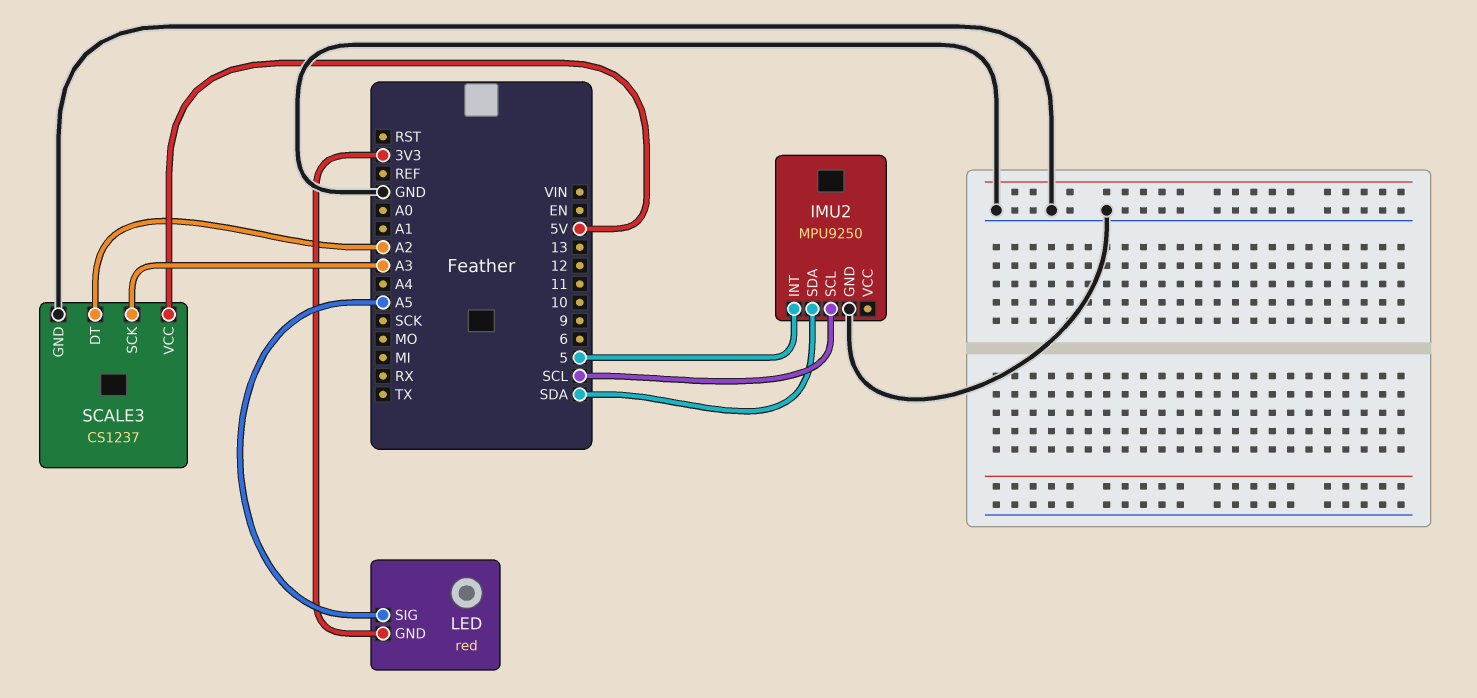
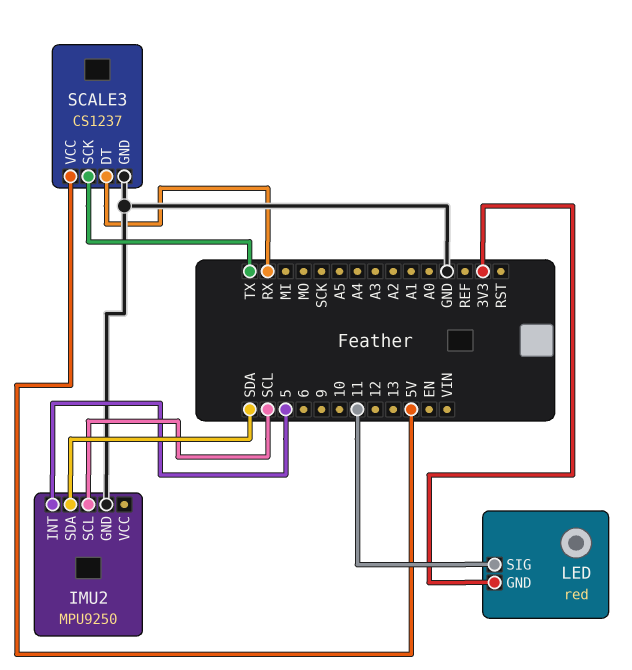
LED pin SIG: A5 -> 11
SCALE3 pin DT: A2 -> RX
SCALE3 pin SCK: A3 -> TX

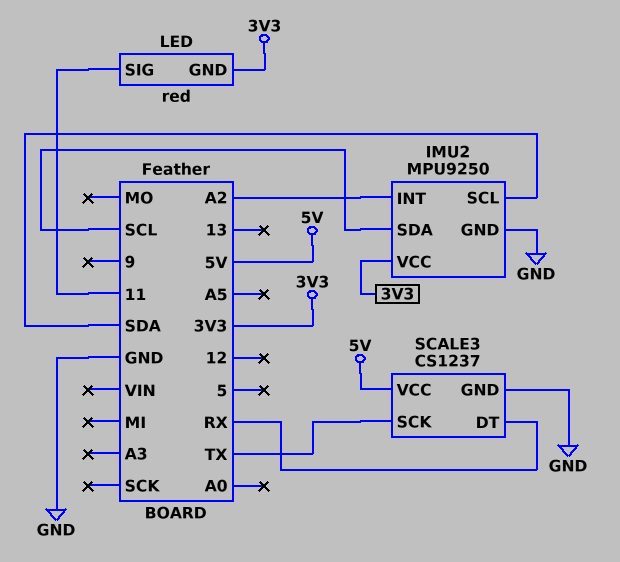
IMU2 pin INT: 5 -> A2
IMU2 pin SCL: SCL -> SDA
IMU2 pin SDA: SDA -> SCL
IMU2 pin VCC: none -> 3V3

